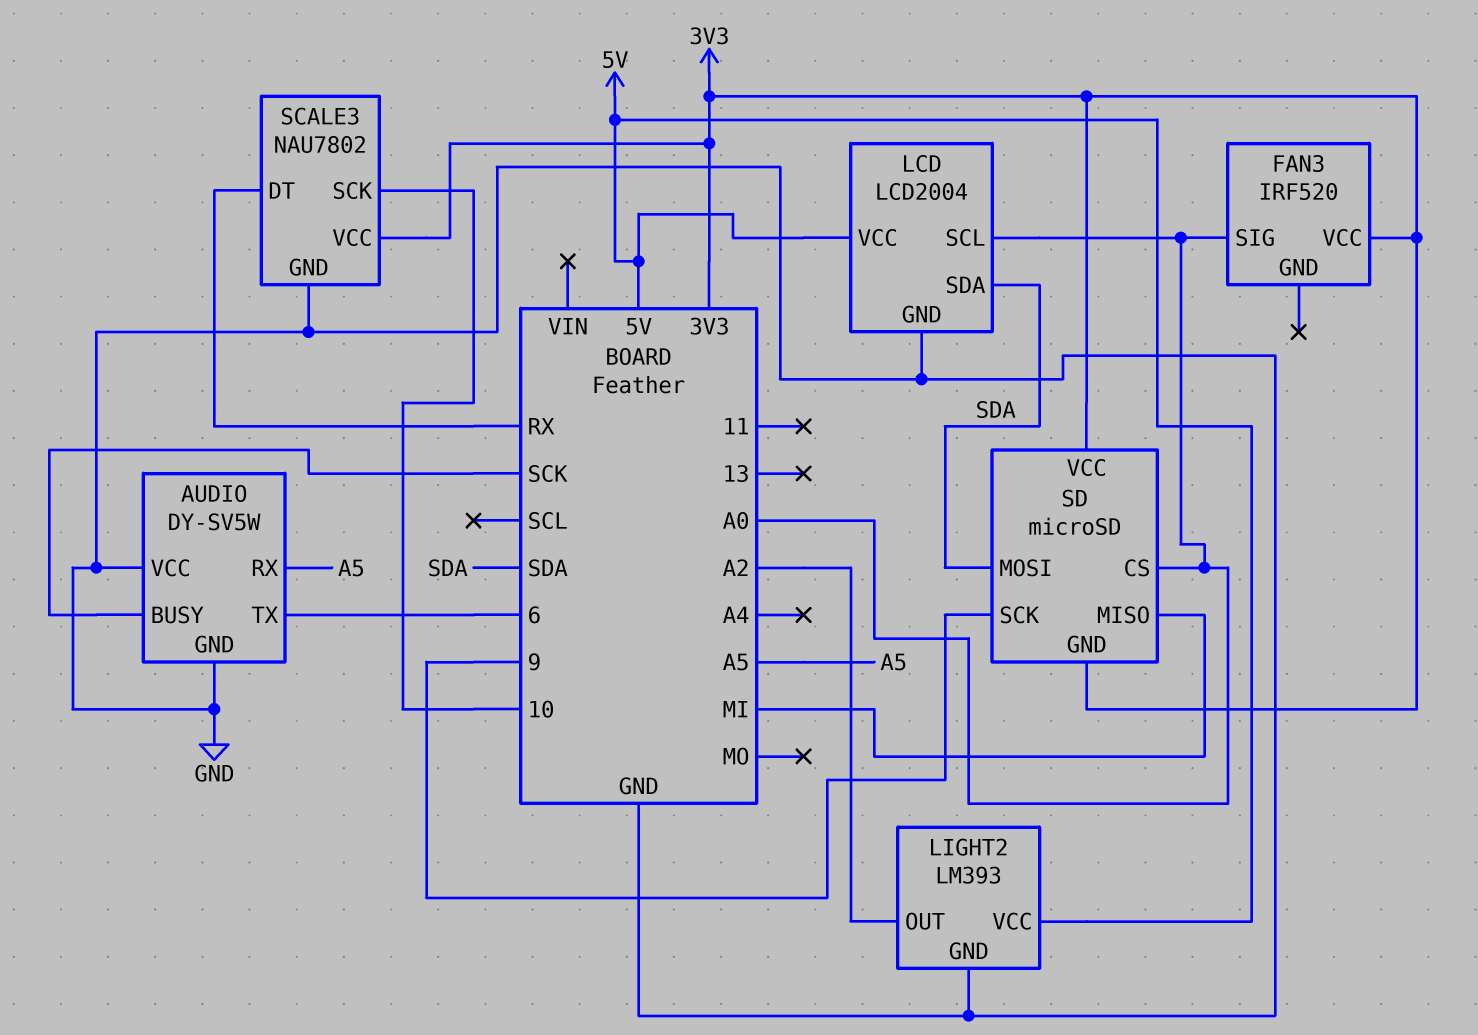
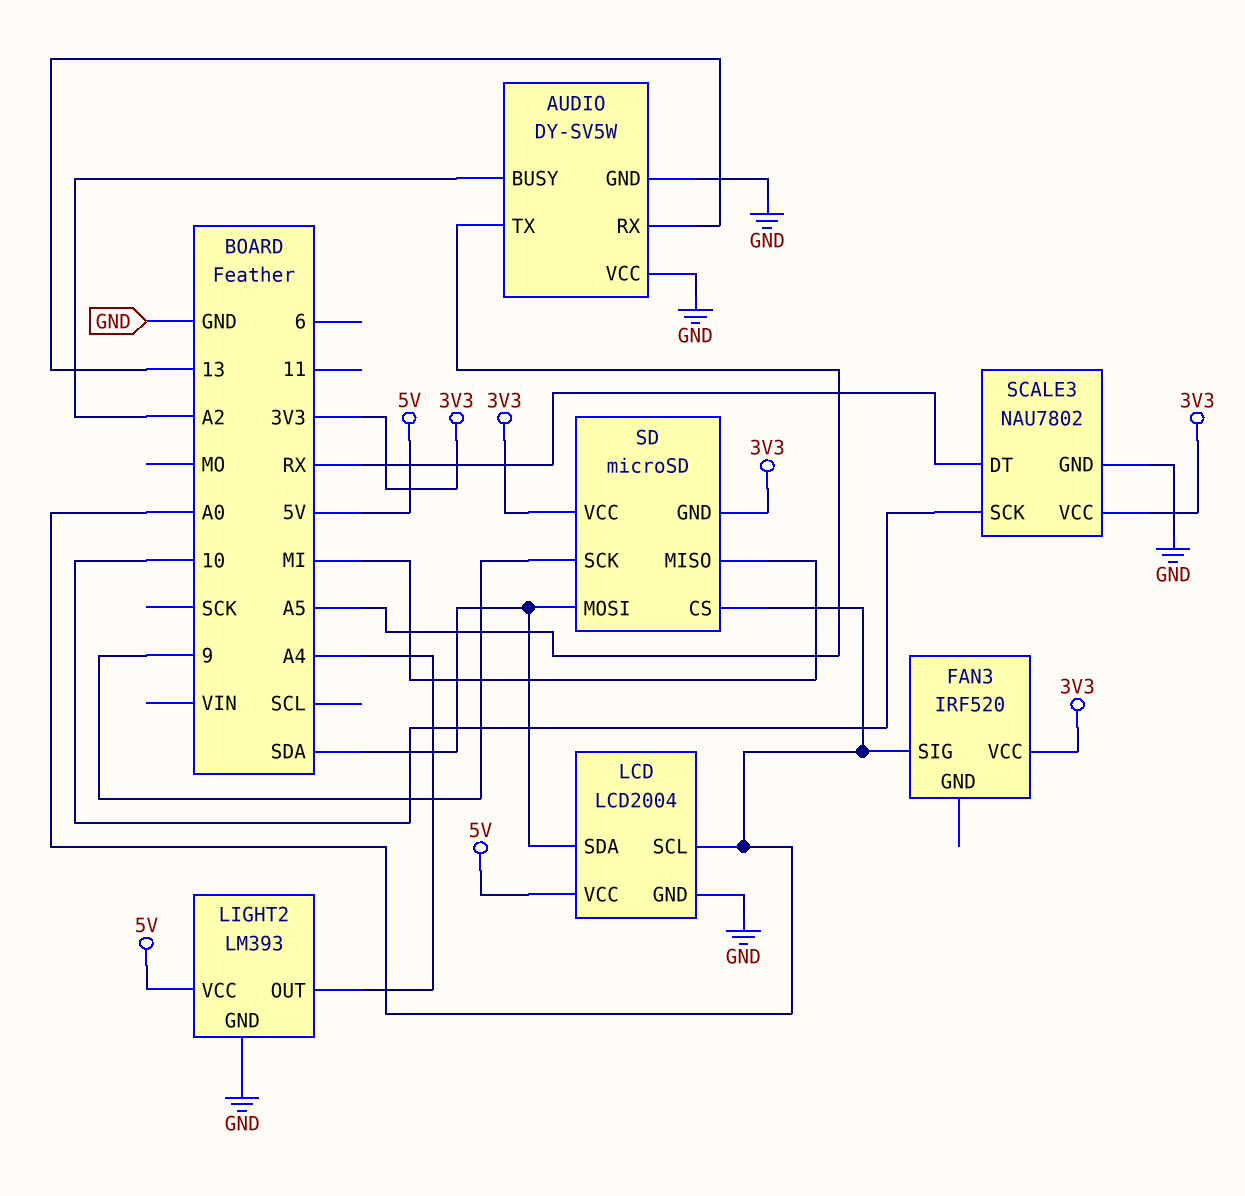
AUDIO pin BUSY: SCK -> A2
AUDIO pin RX: A5 -> 13
AUDIO pin TX: 6 -> A5
LIGHT2 pin OUT: A2 -> A4

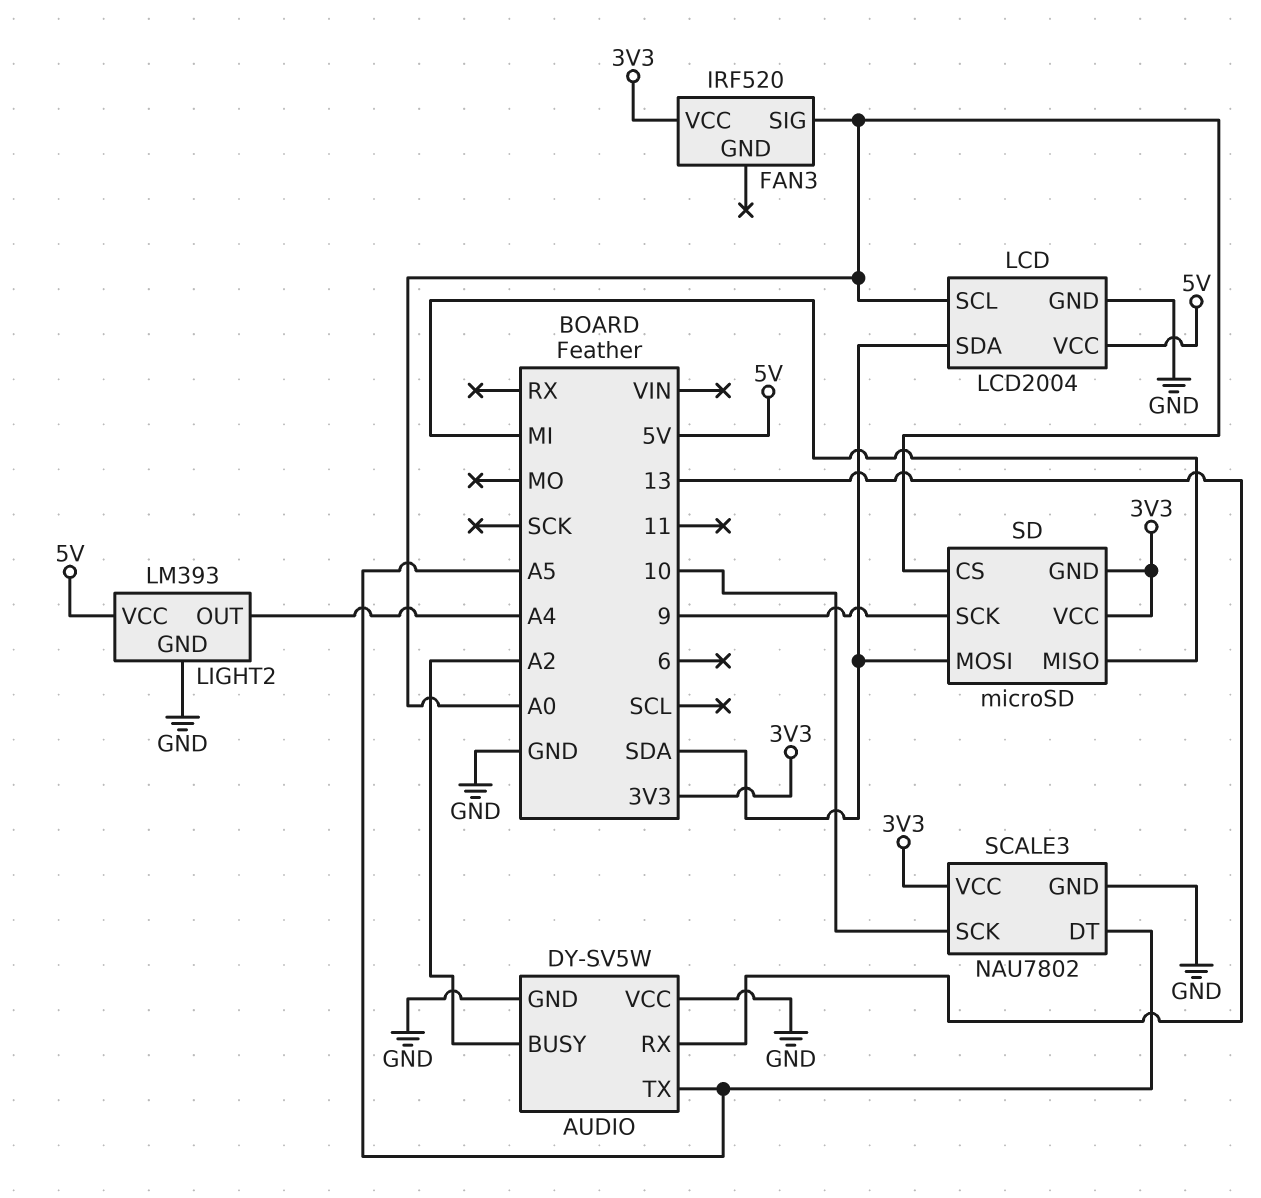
SCALE3 pin DT: RX -> A5

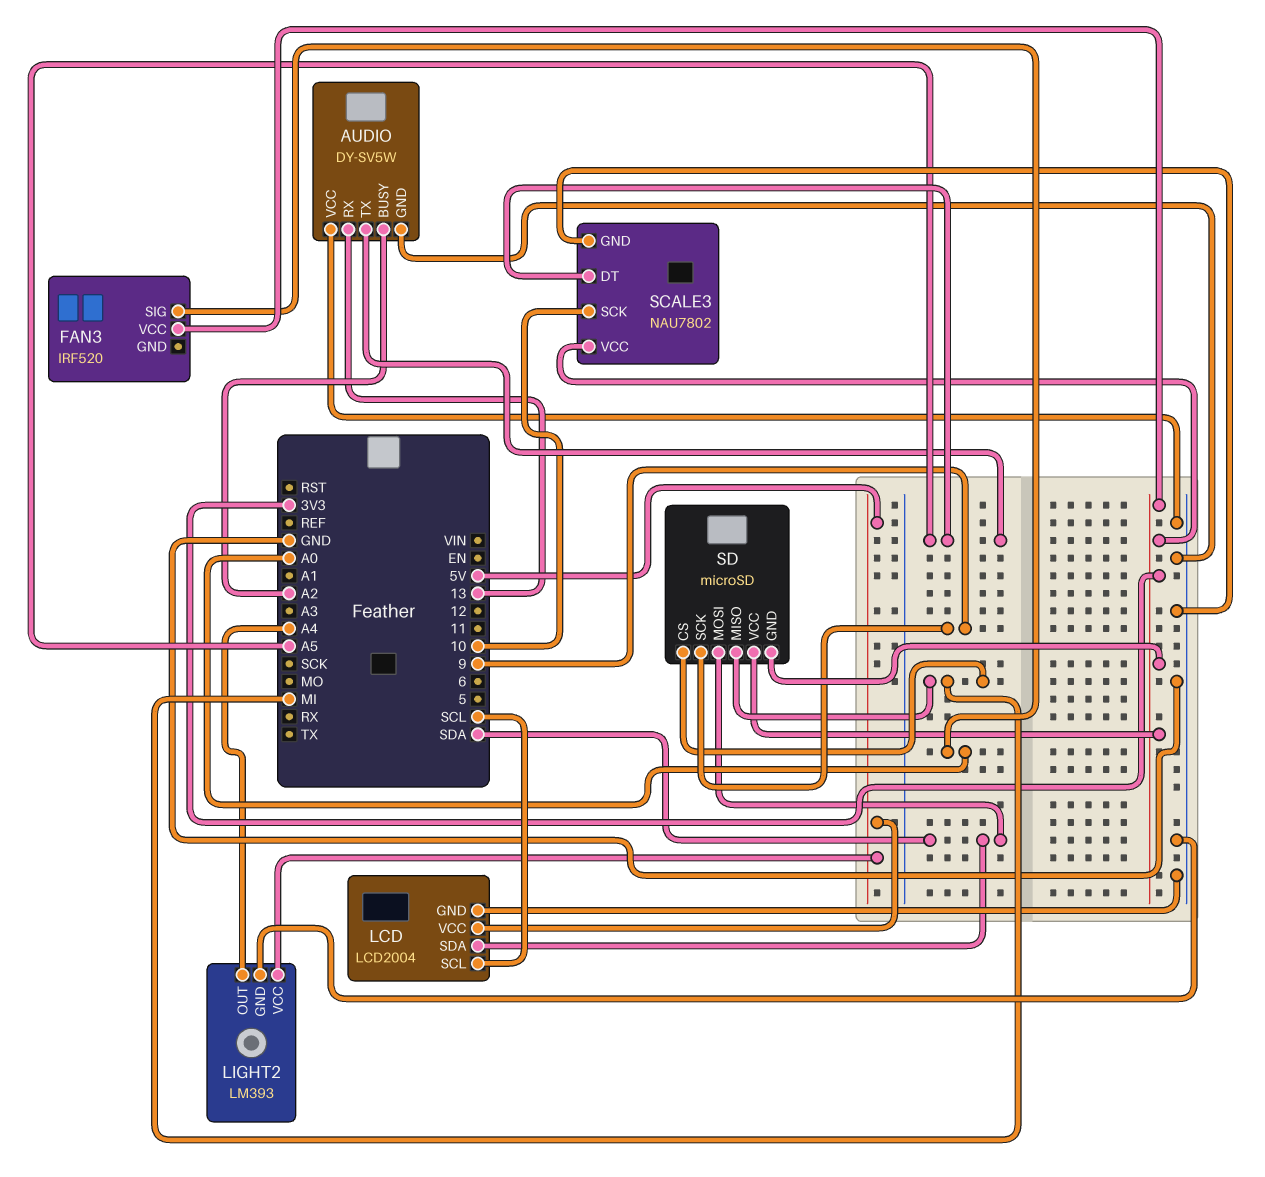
LCD pin SCL: A0 -> SCL
SD pin CS: A0 -> MI

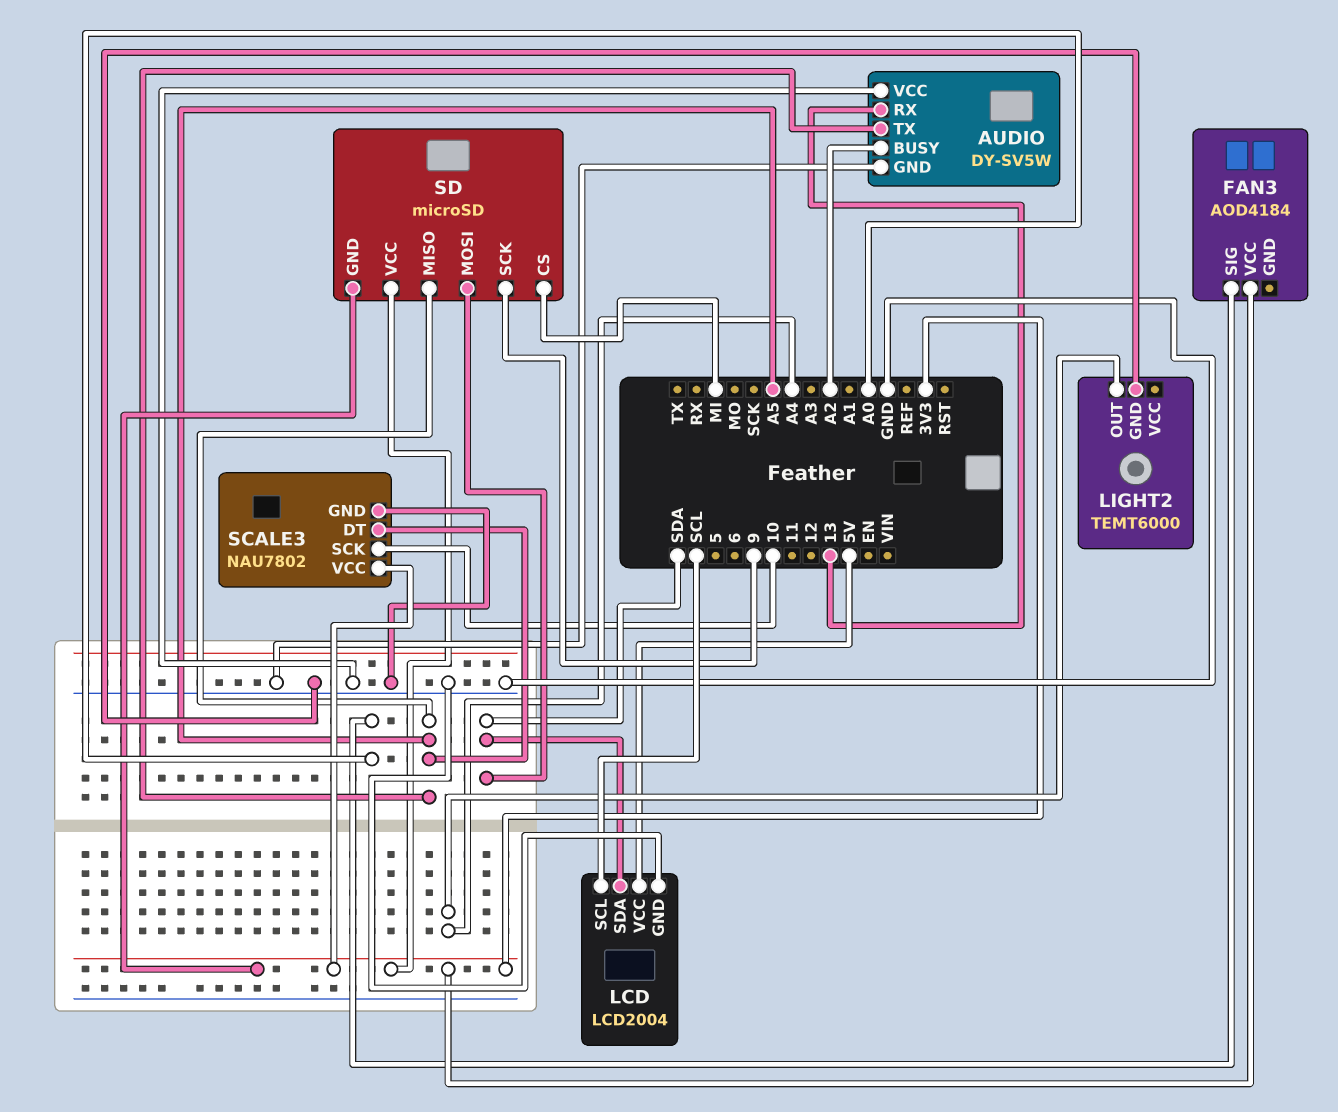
FAN3: IRF520 -> AOD4184
LIGHT2: LM393 -> TEMT6000
LIGHT2 pin VCC: 5V -> none
SD pin MISO: MI -> A5

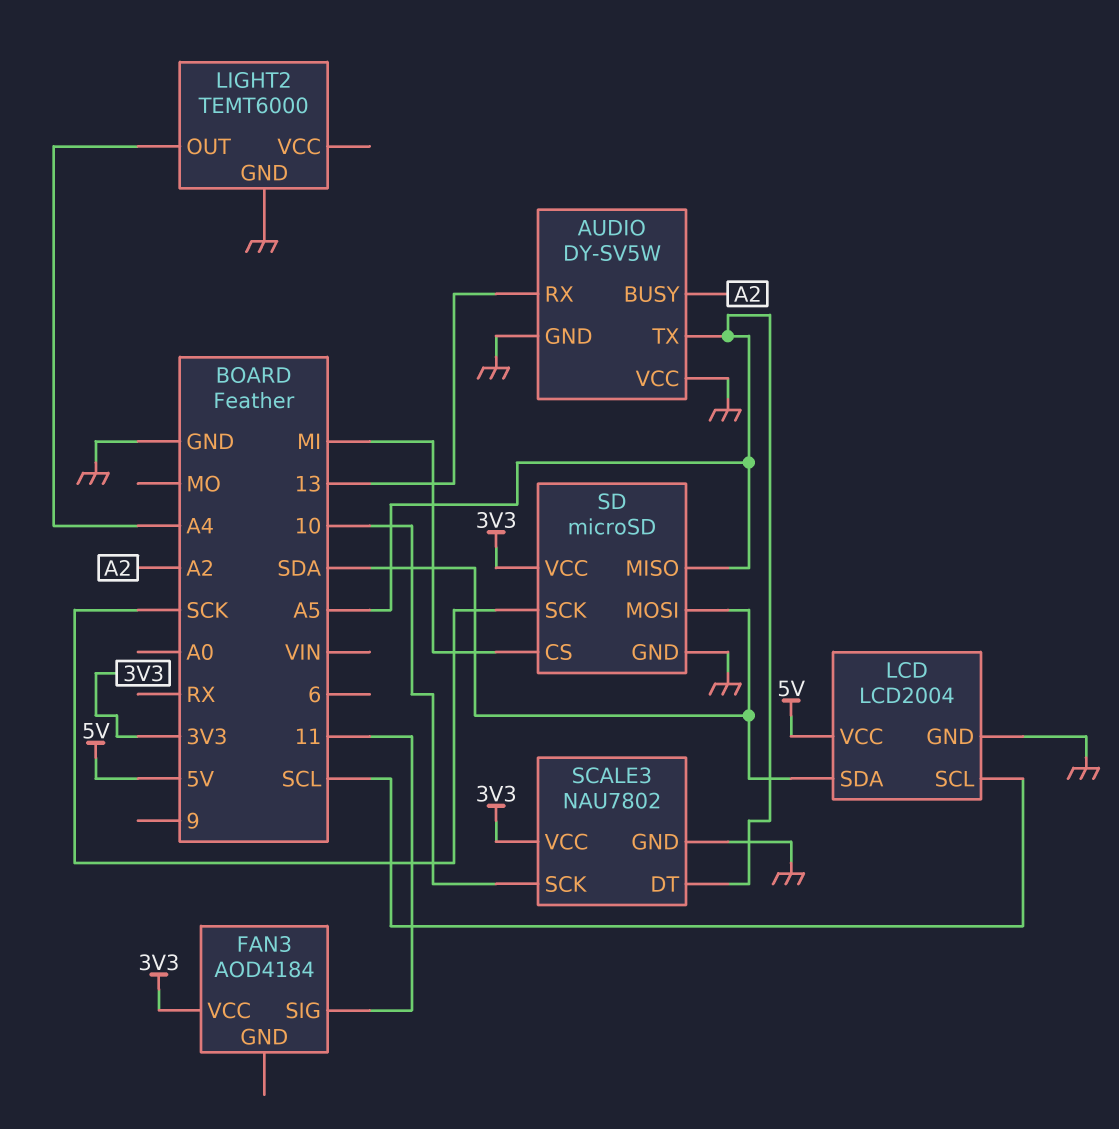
FAN3 pin SIG: A0 -> 11
SD pin GND: 3V3 -> GND
SD pin SCK: 9 -> SCK

